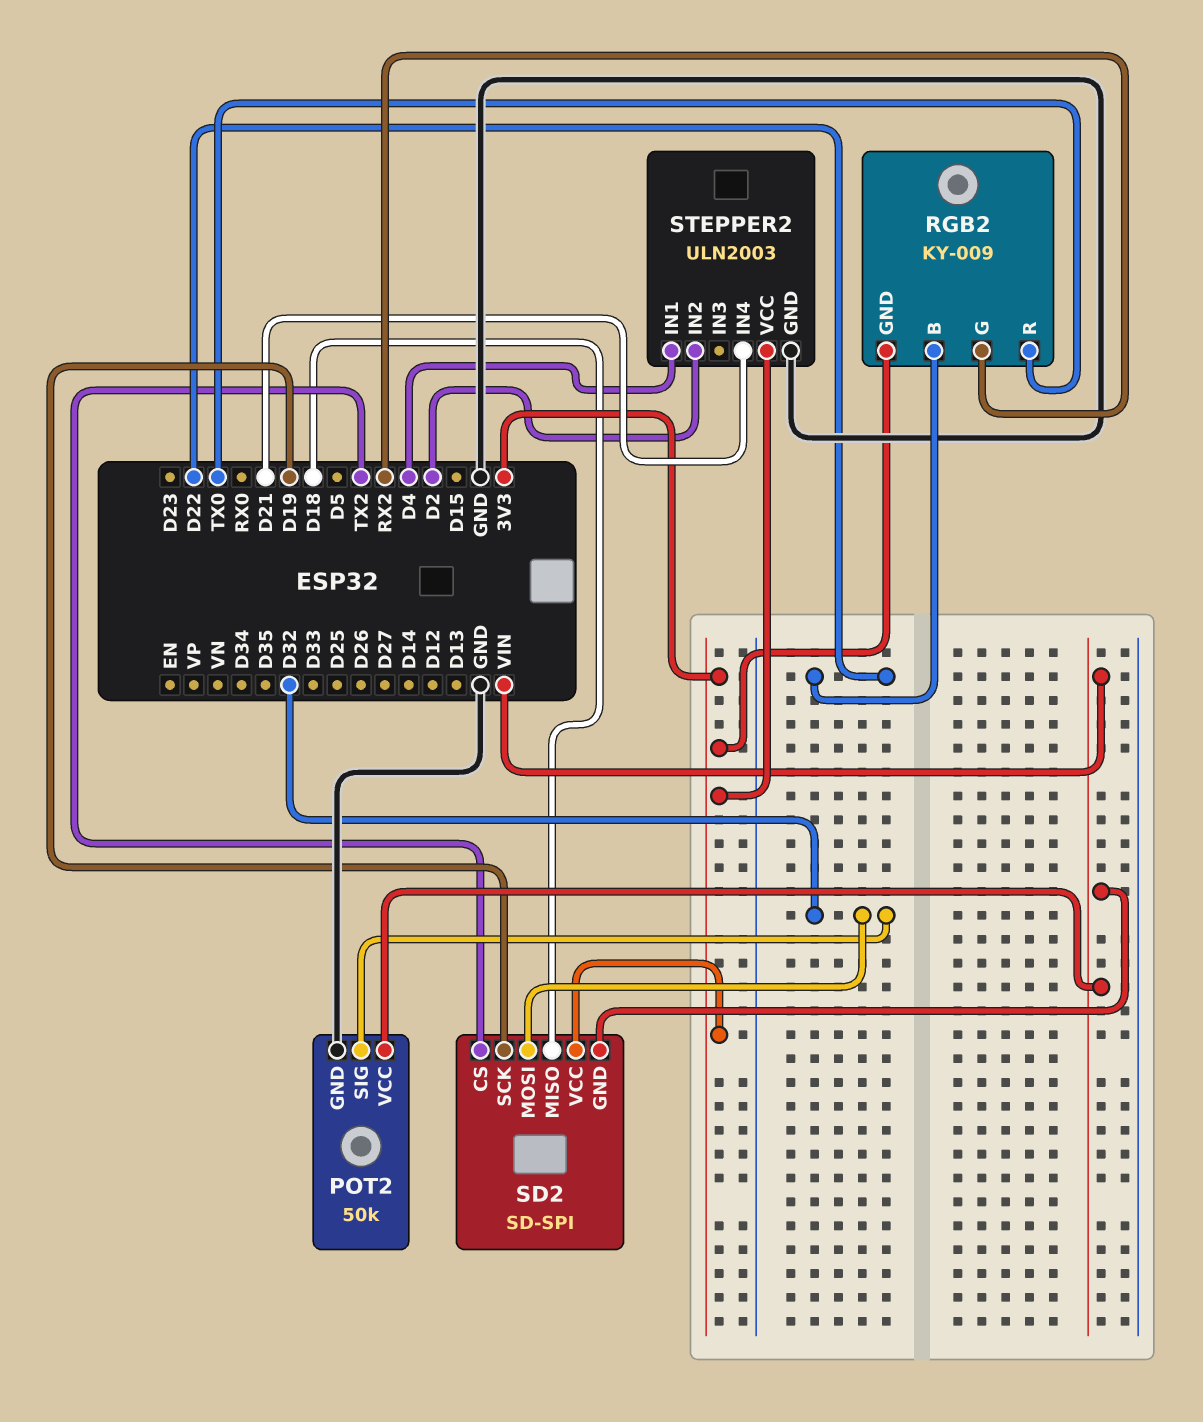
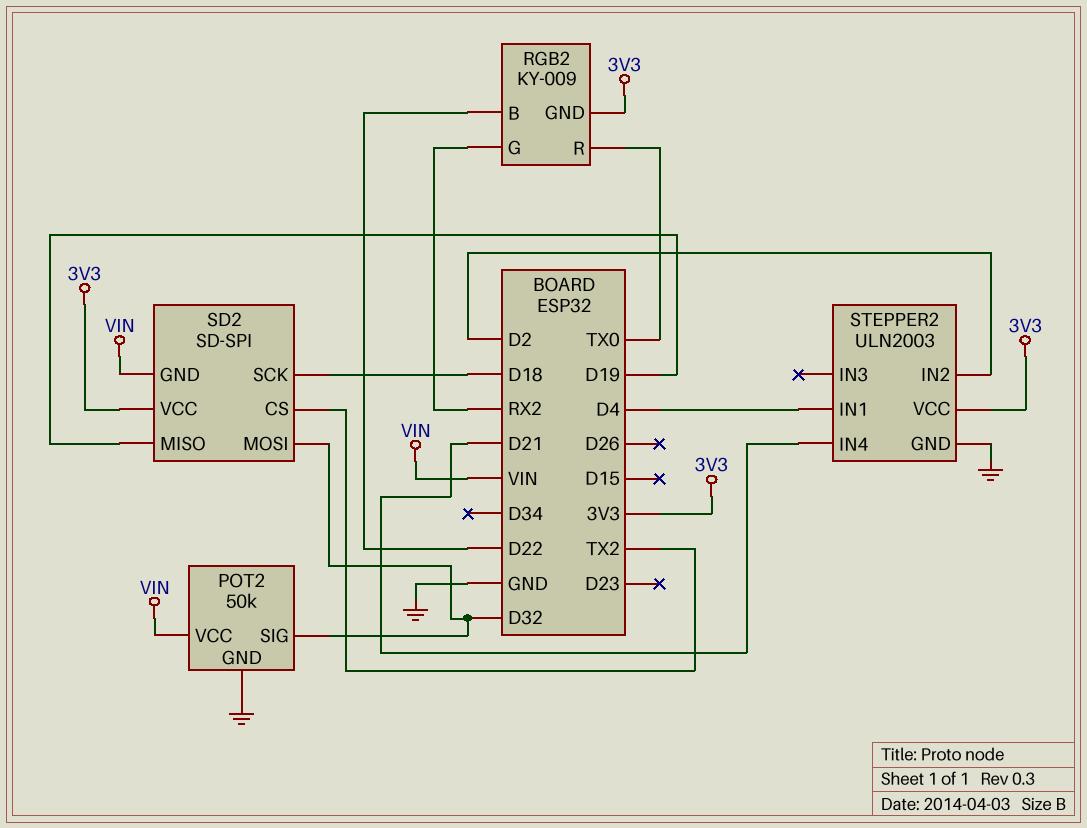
SD2 pin MISO: D18 -> D19
SD2 pin SCK: D19 -> D18

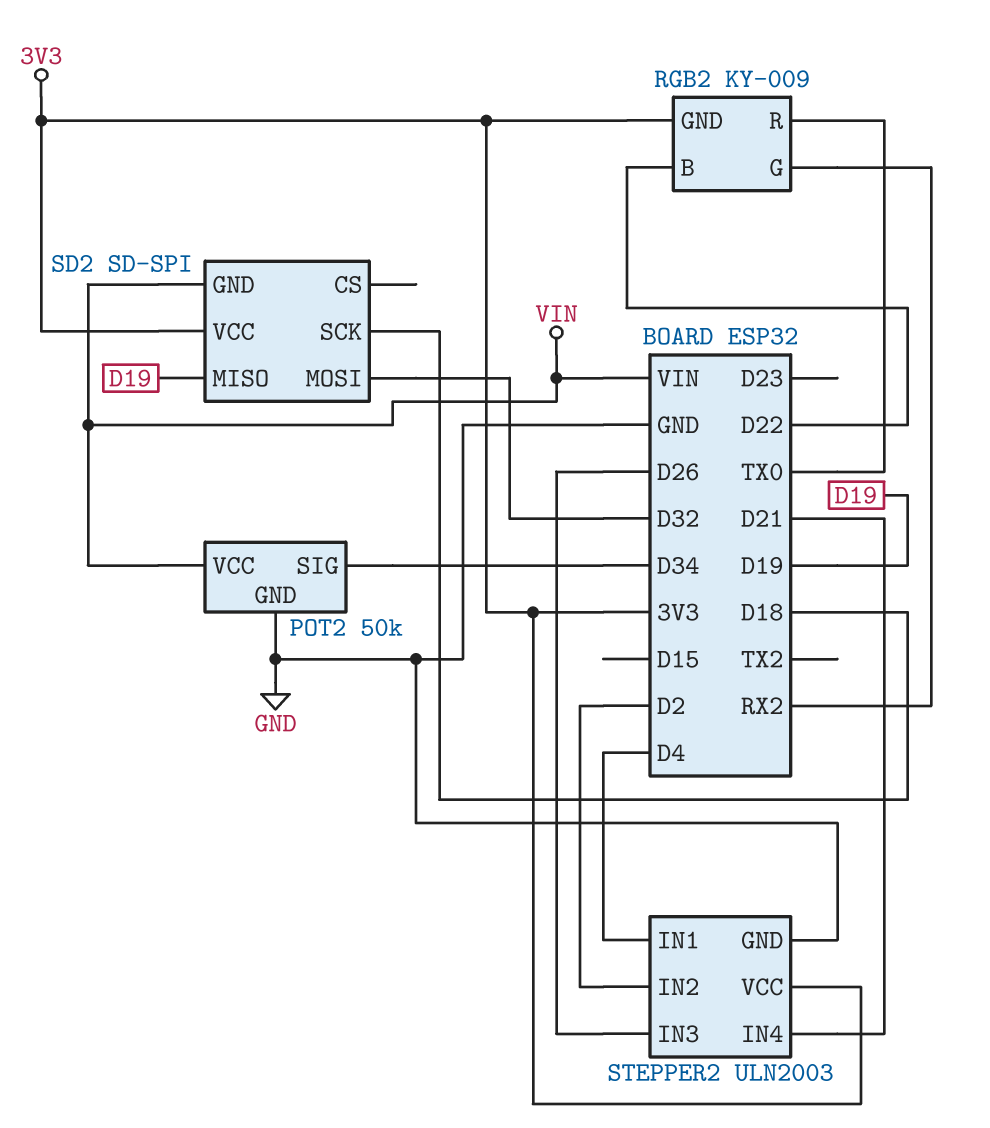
POT2 pin SIG: D32 -> D34
SD2 pin CS: TX2 -> none
STEPPER2 pin IN3: none -> D26

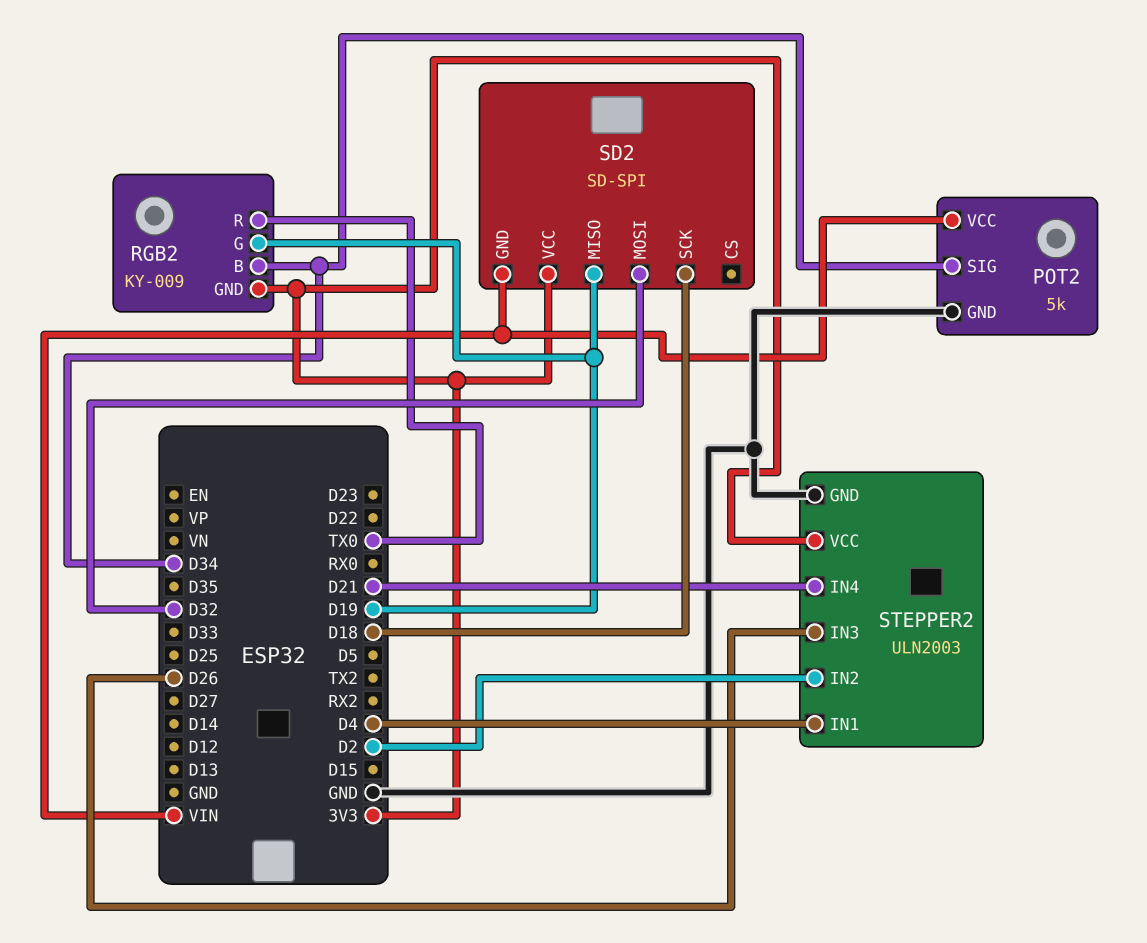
POT2: 50k -> 5k
RGB2 pin B: D22 -> D34
RGB2 pin G: RX2 -> D19

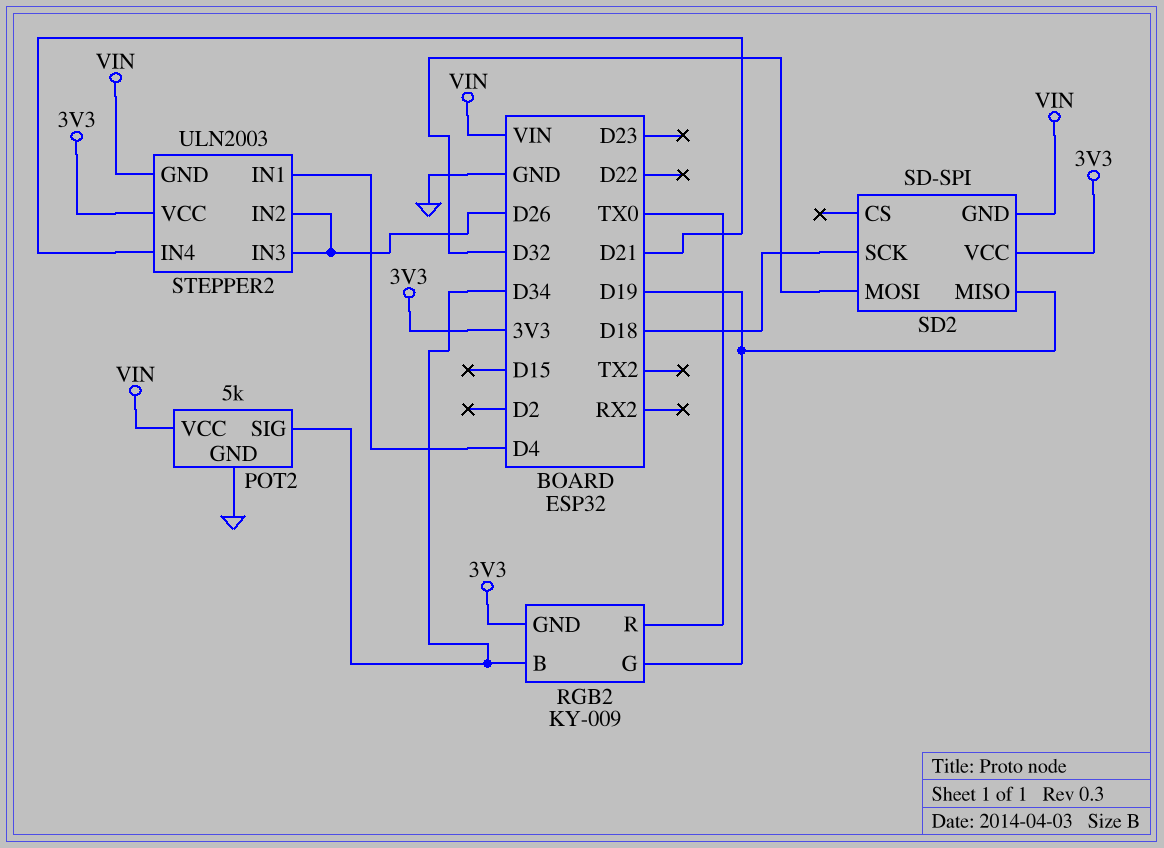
STEPPER2 pin GND: GND -> VIN
STEPPER2 pin IN2: D2 -> D26

